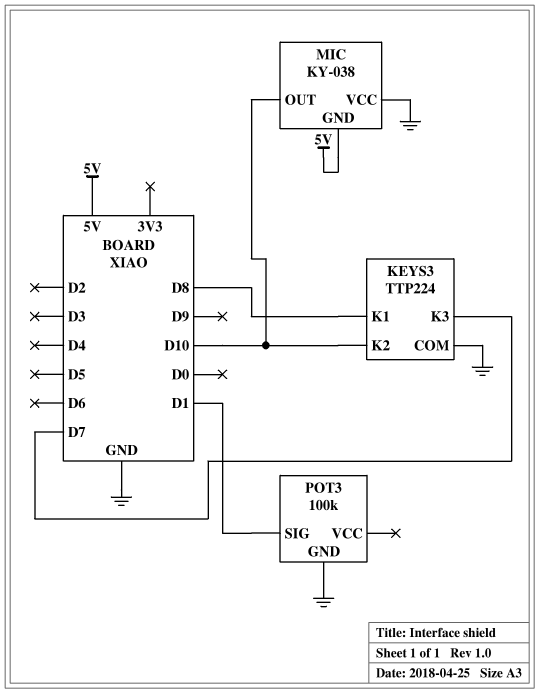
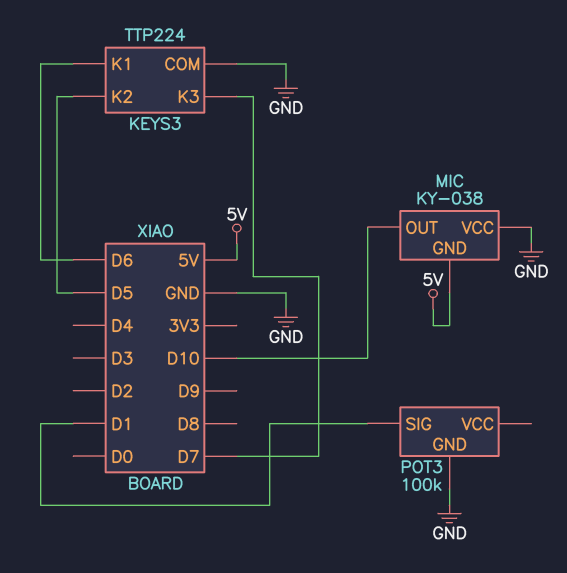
KEYS3 pin K1: D8 -> D6
KEYS3 pin K2: D10 -> D5

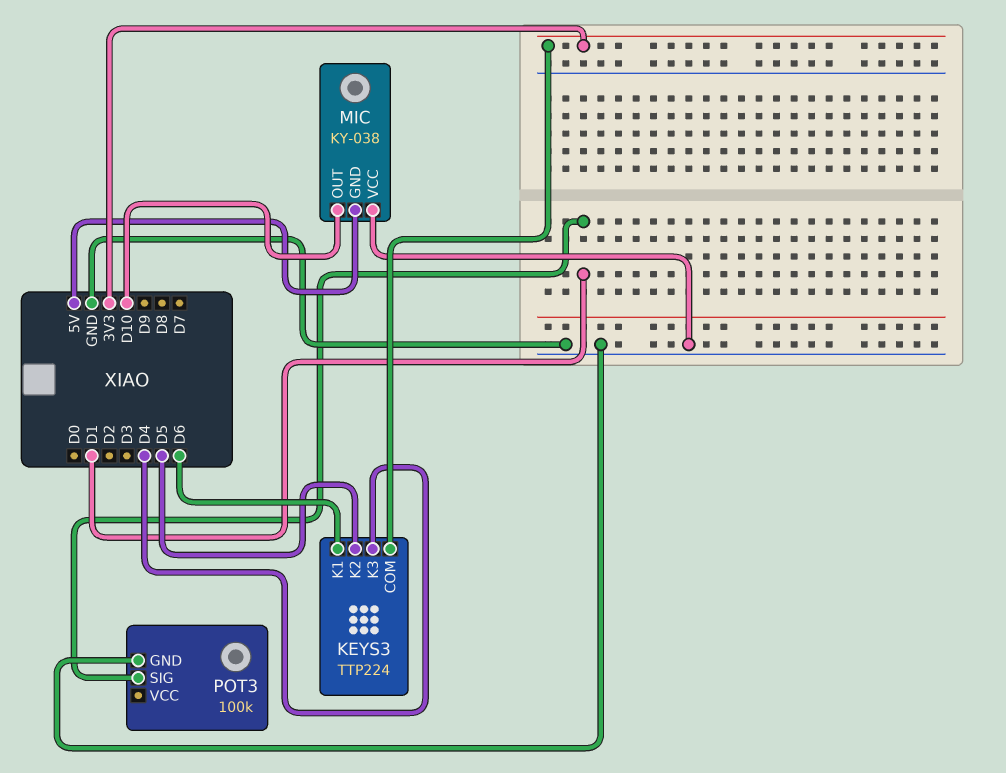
KEYS3 pin COM: GND -> 3V3
KEYS3 pin K3: D7 -> D4

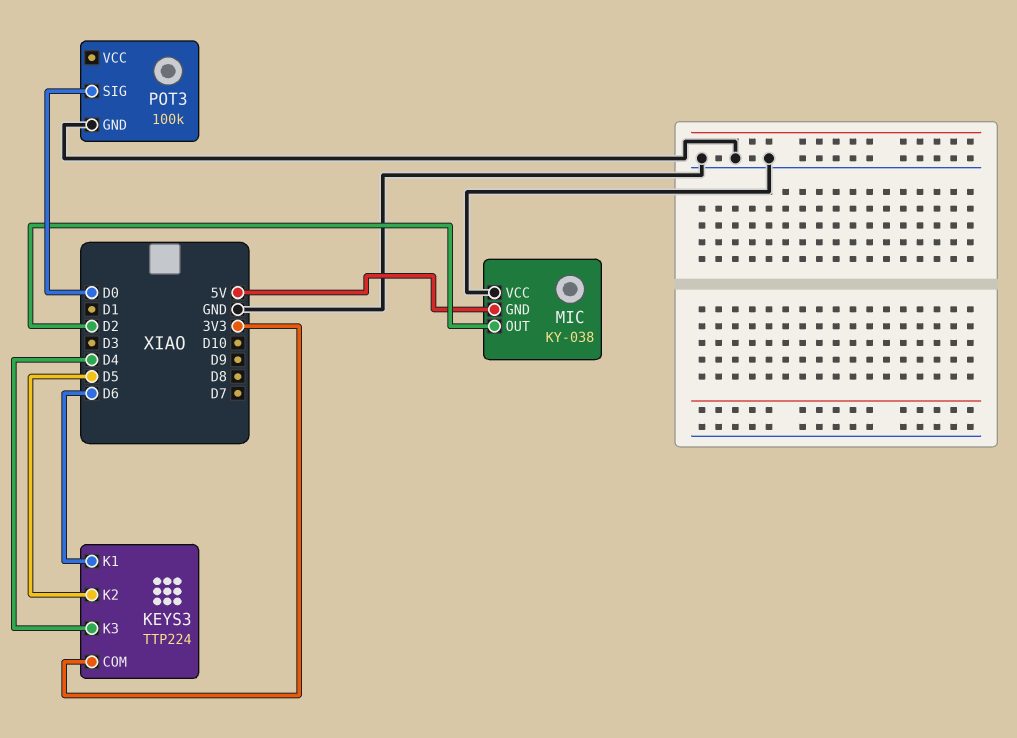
MIC pin OUT: D10 -> D2
POT3 pin SIG: D1 -> D0

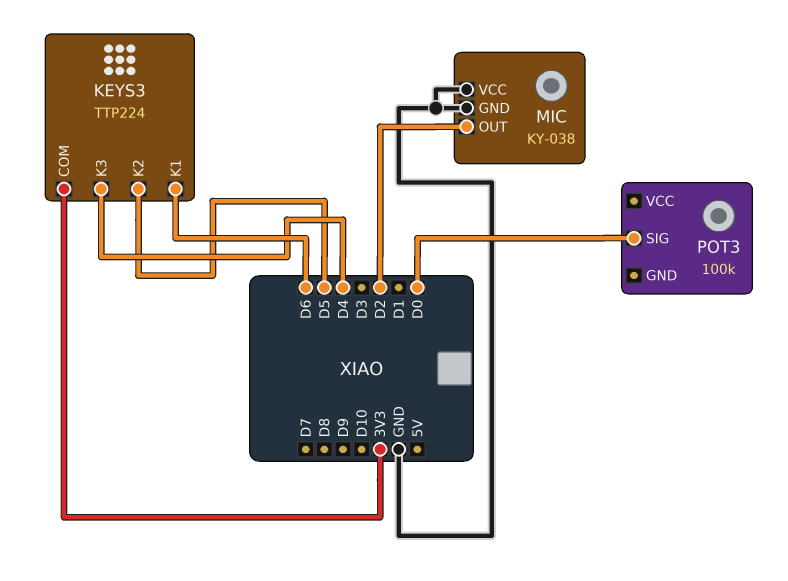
MIC pin GND: 5V -> GND
POT3 pin GND: GND -> none

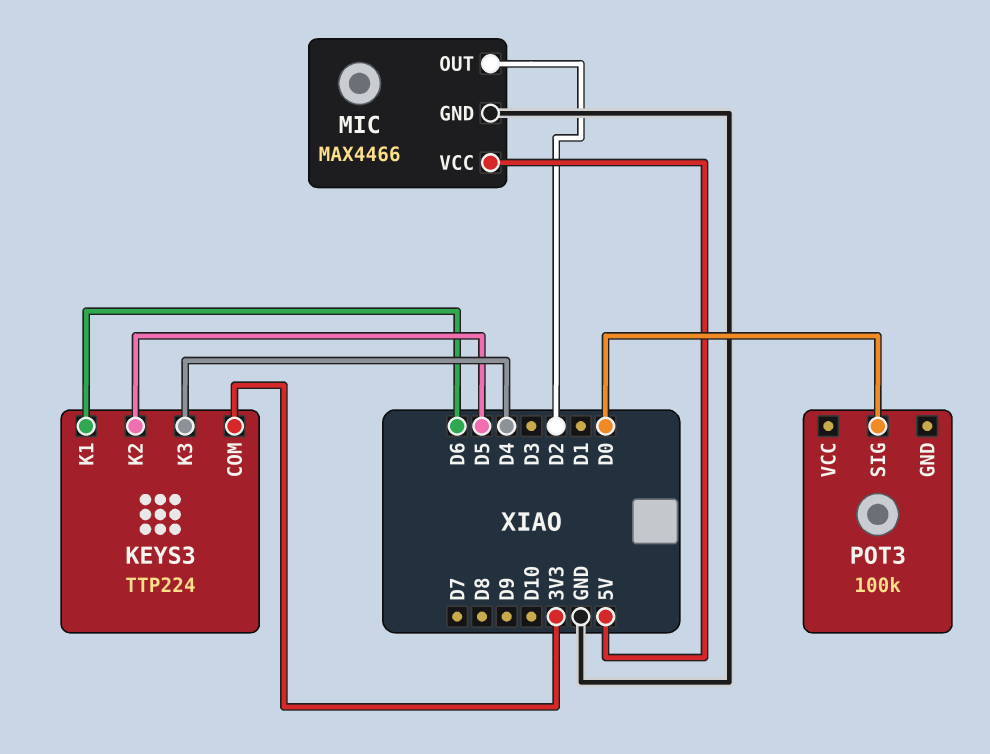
MIC: KY-038 -> MAX4466
MIC pin VCC: GND -> 5V

